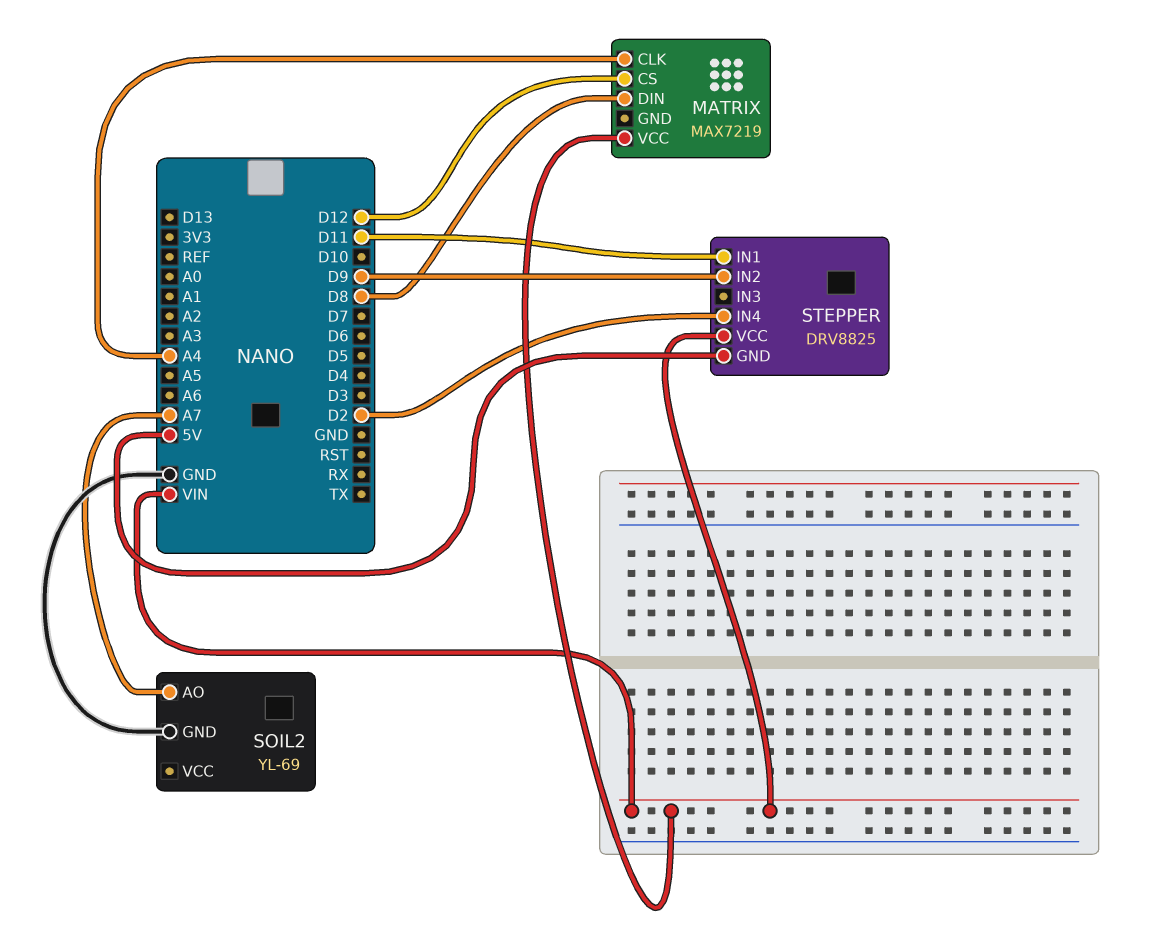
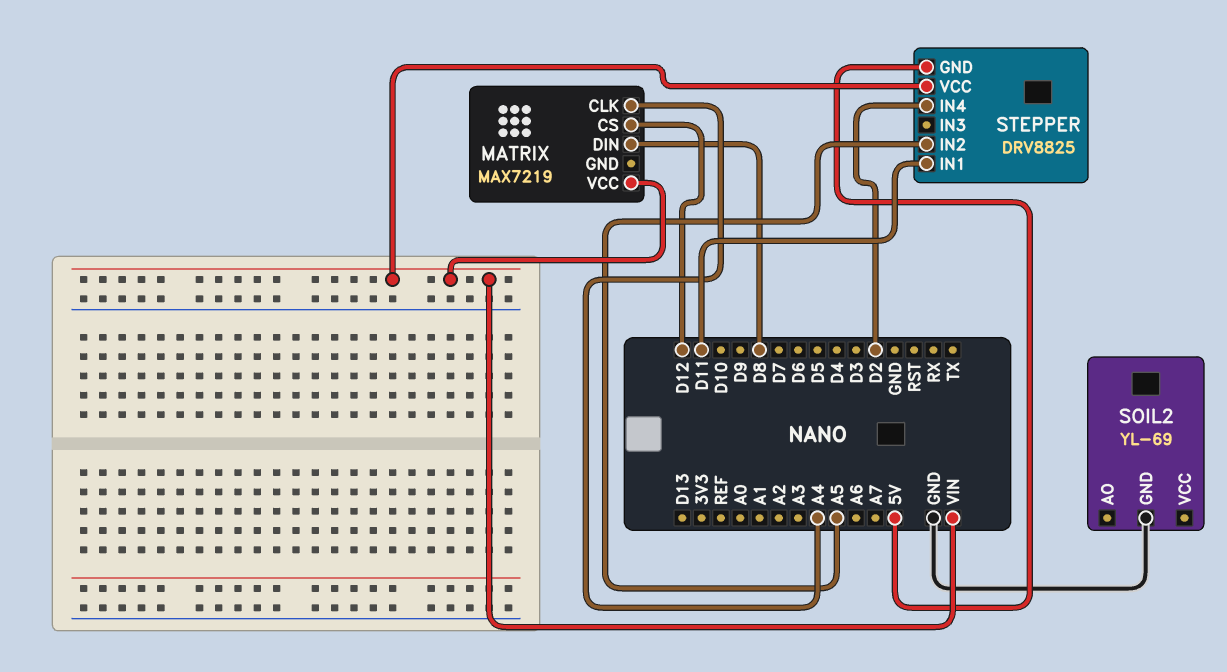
SOIL2 pin AO: A7 -> none
STEPPER pin IN2: D9 -> A5

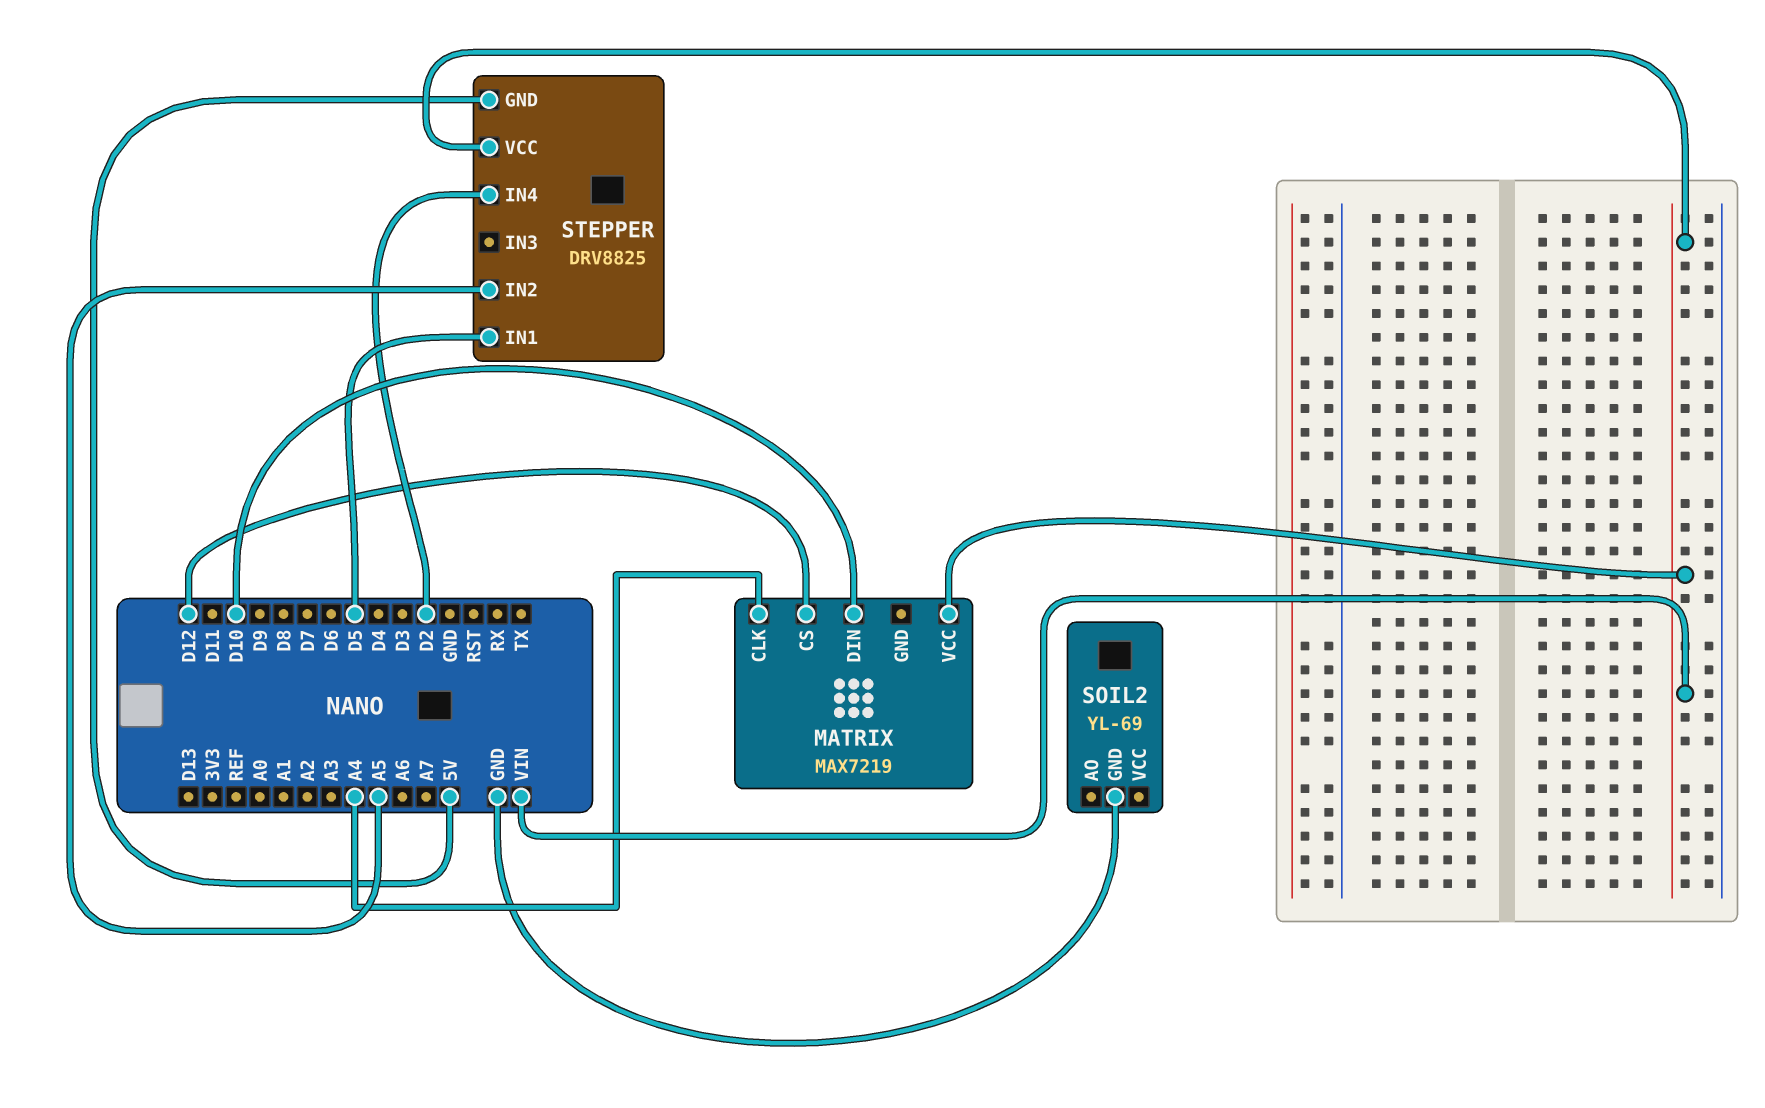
MATRIX pin DIN: D8 -> D10
STEPPER pin IN1: D11 -> D5

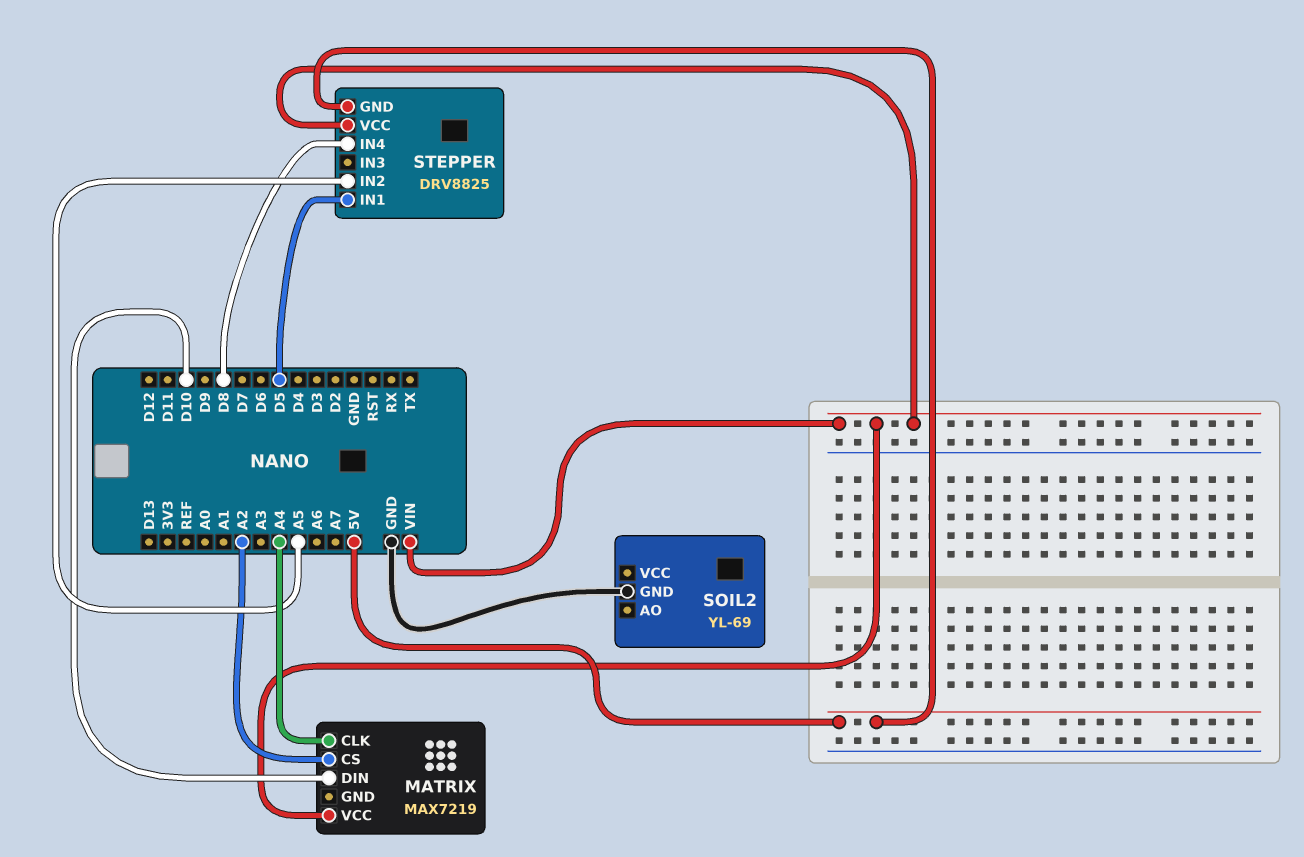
MATRIX pin CS: D12 -> A2
STEPPER pin IN4: D2 -> D8

